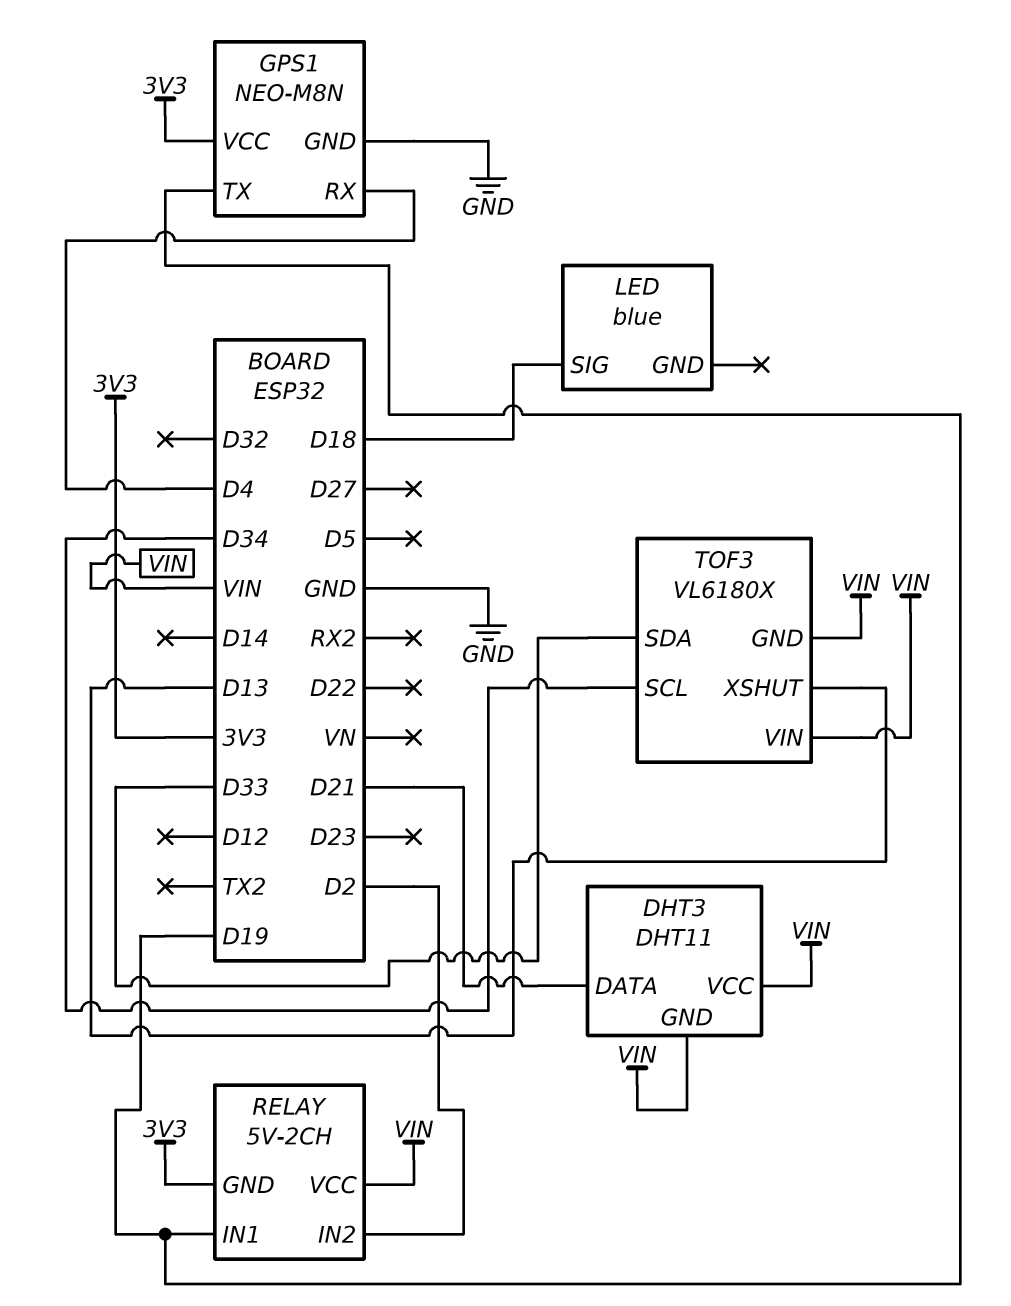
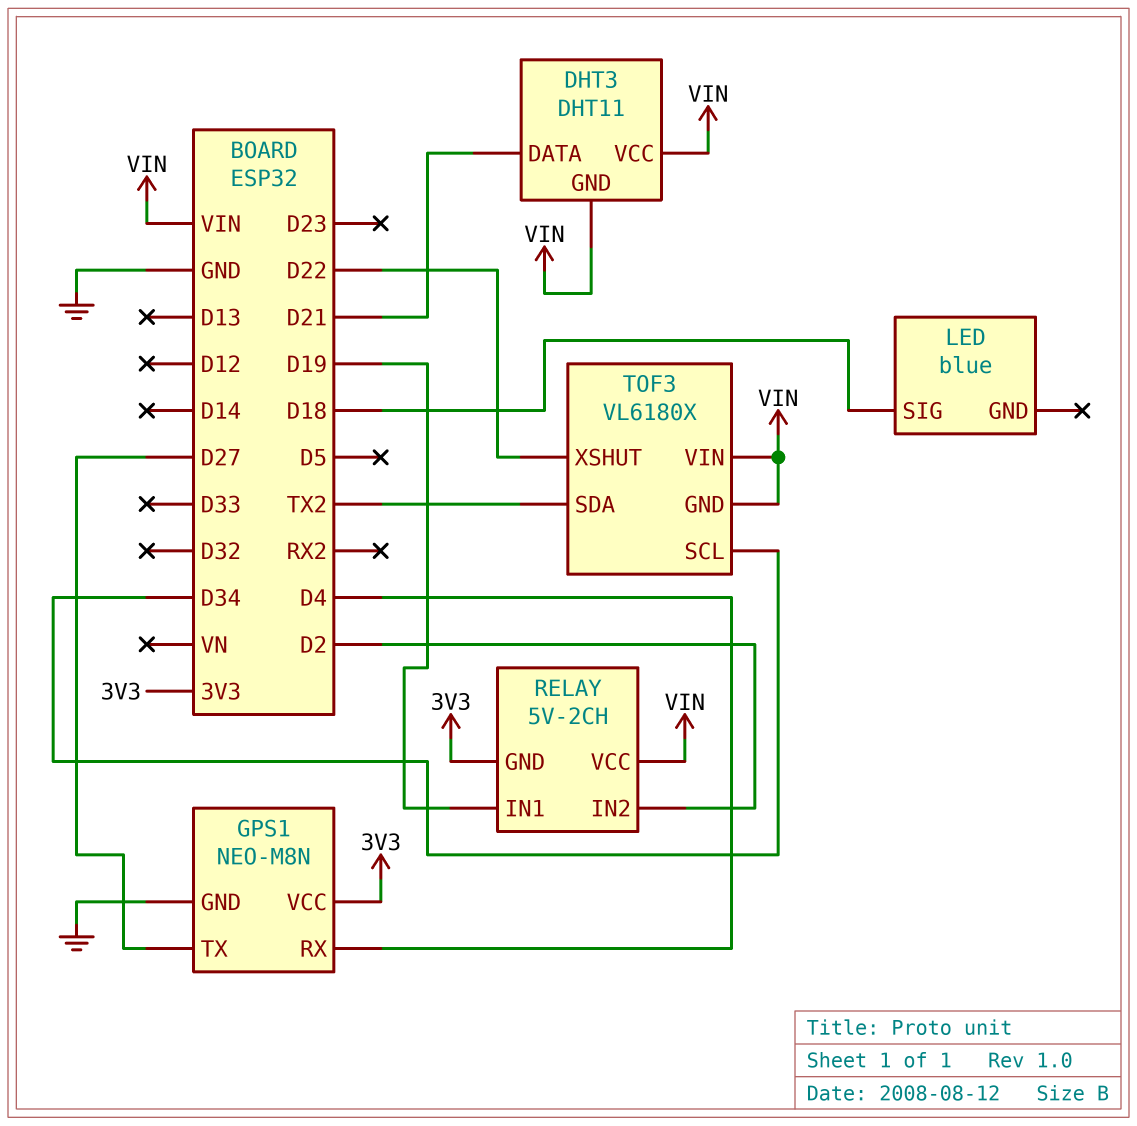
GPS1 pin TX: D19 -> D27
TOF3 pin SDA: D33 -> TX2
TOF3 pin XSHUT: D13 -> D22

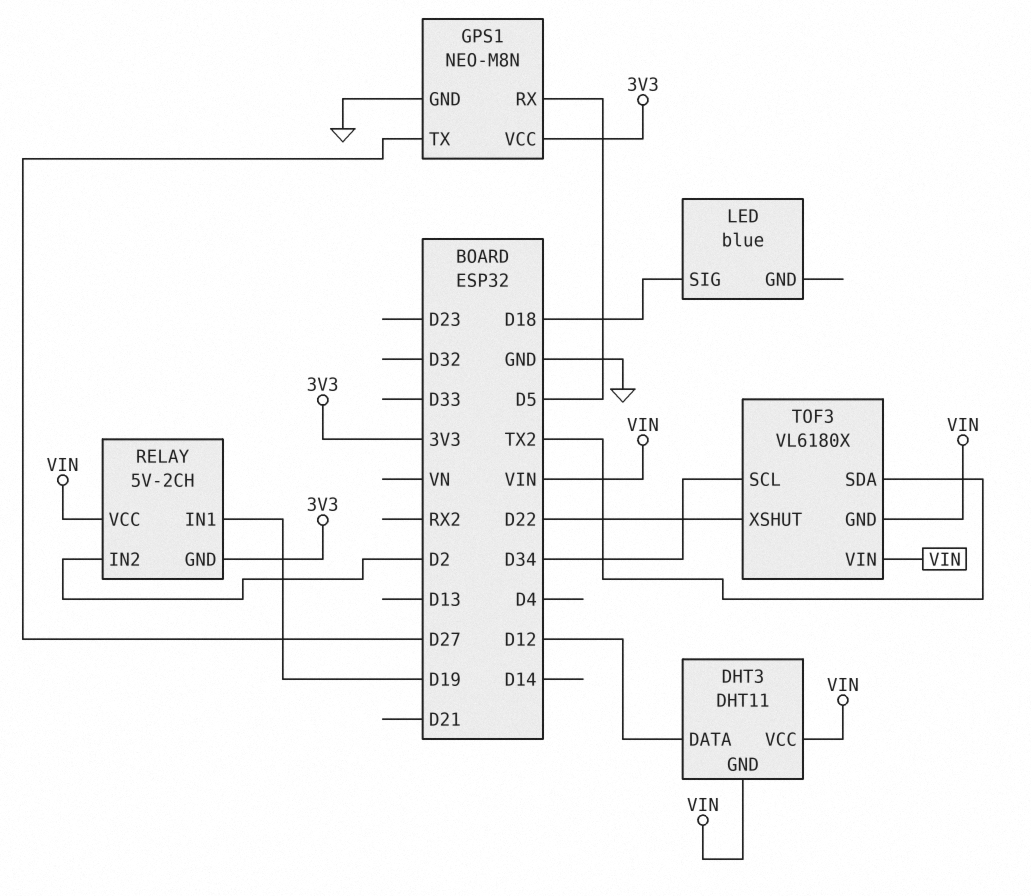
DHT3 pin DATA: D21 -> D12
GPS1 pin RX: D4 -> D5

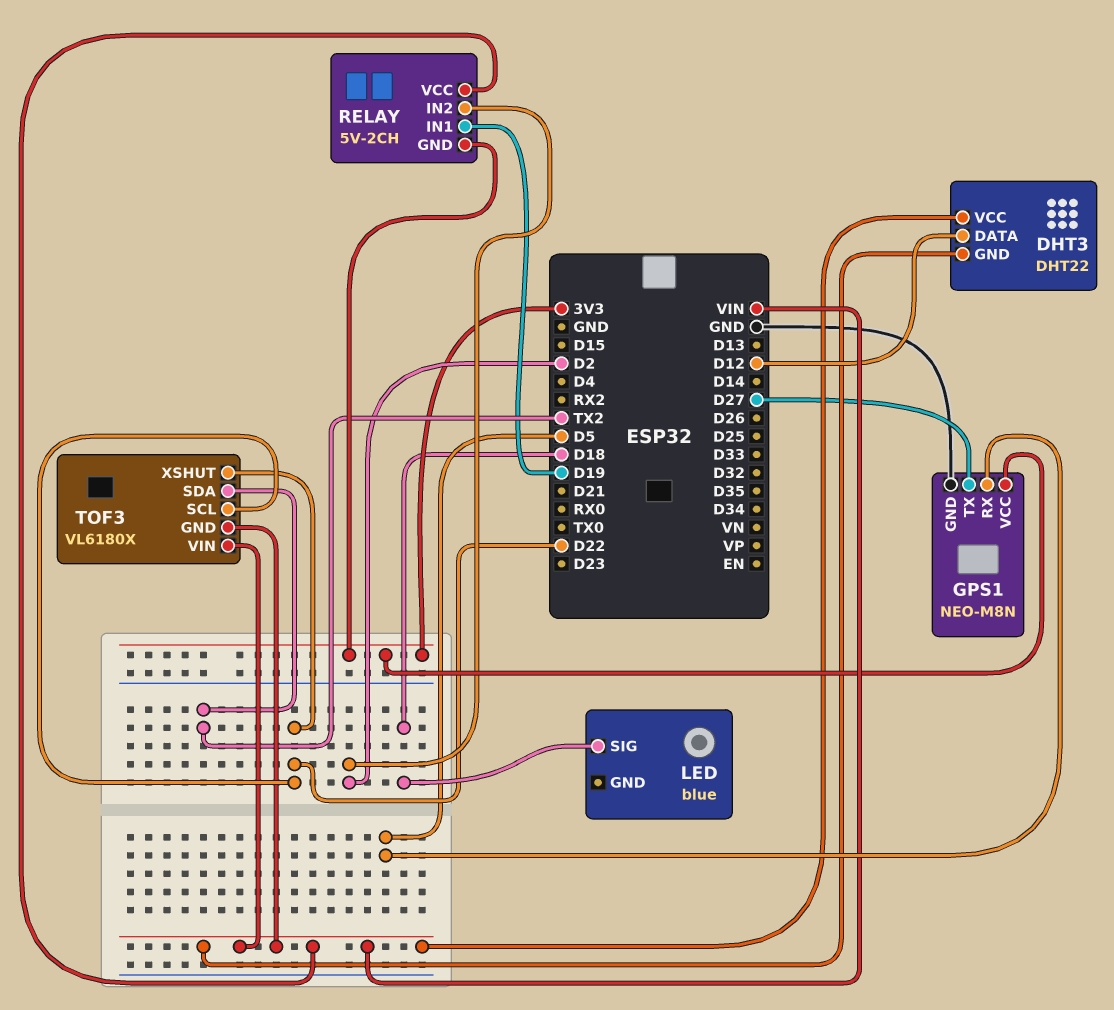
DHT3: DHT11 -> DHT22
TOF3 pin SCL: D34 -> D22

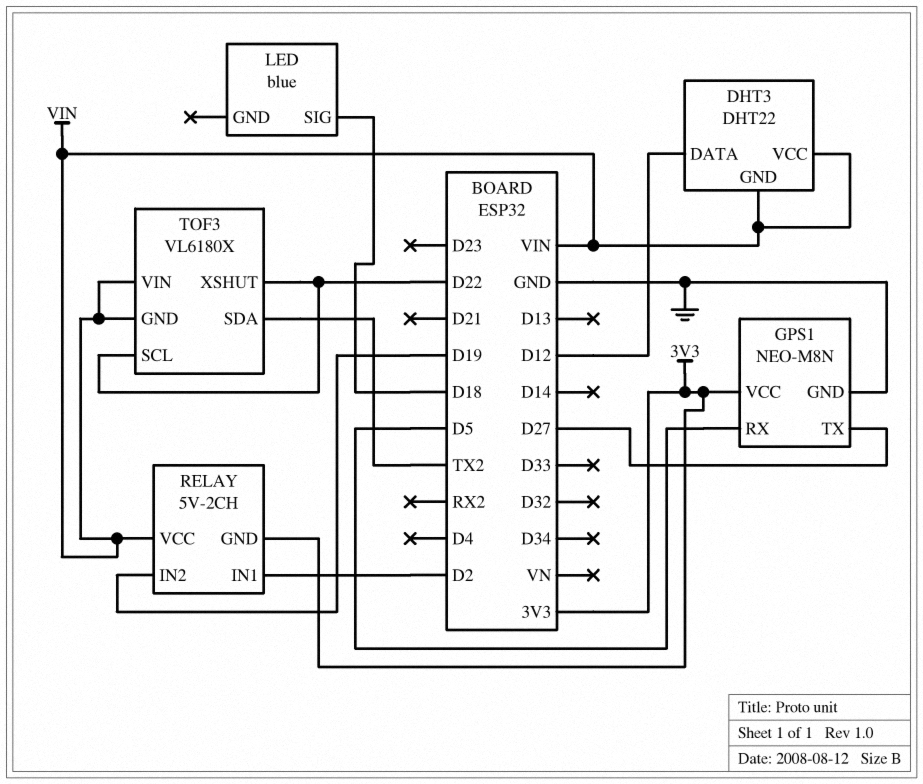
RELAY pin IN1: D19 -> D2
RELAY pin IN2: D2 -> D19

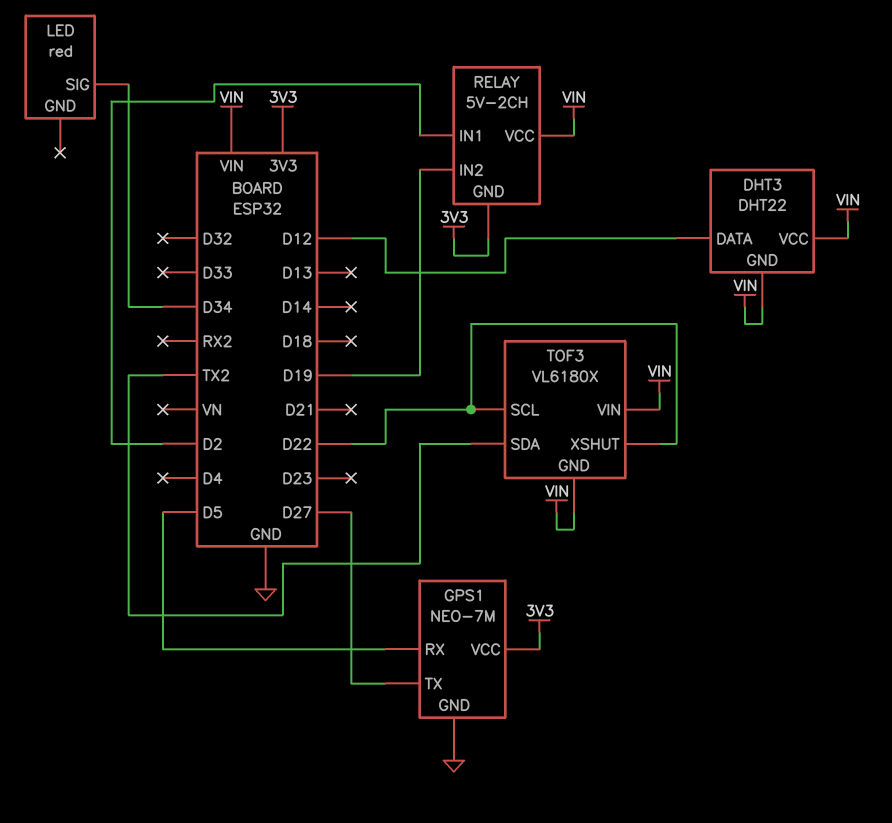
GPS1: NEO-M8N -> NEO-7M
LED: blue -> red
LED pin SIG: D18 -> D34

